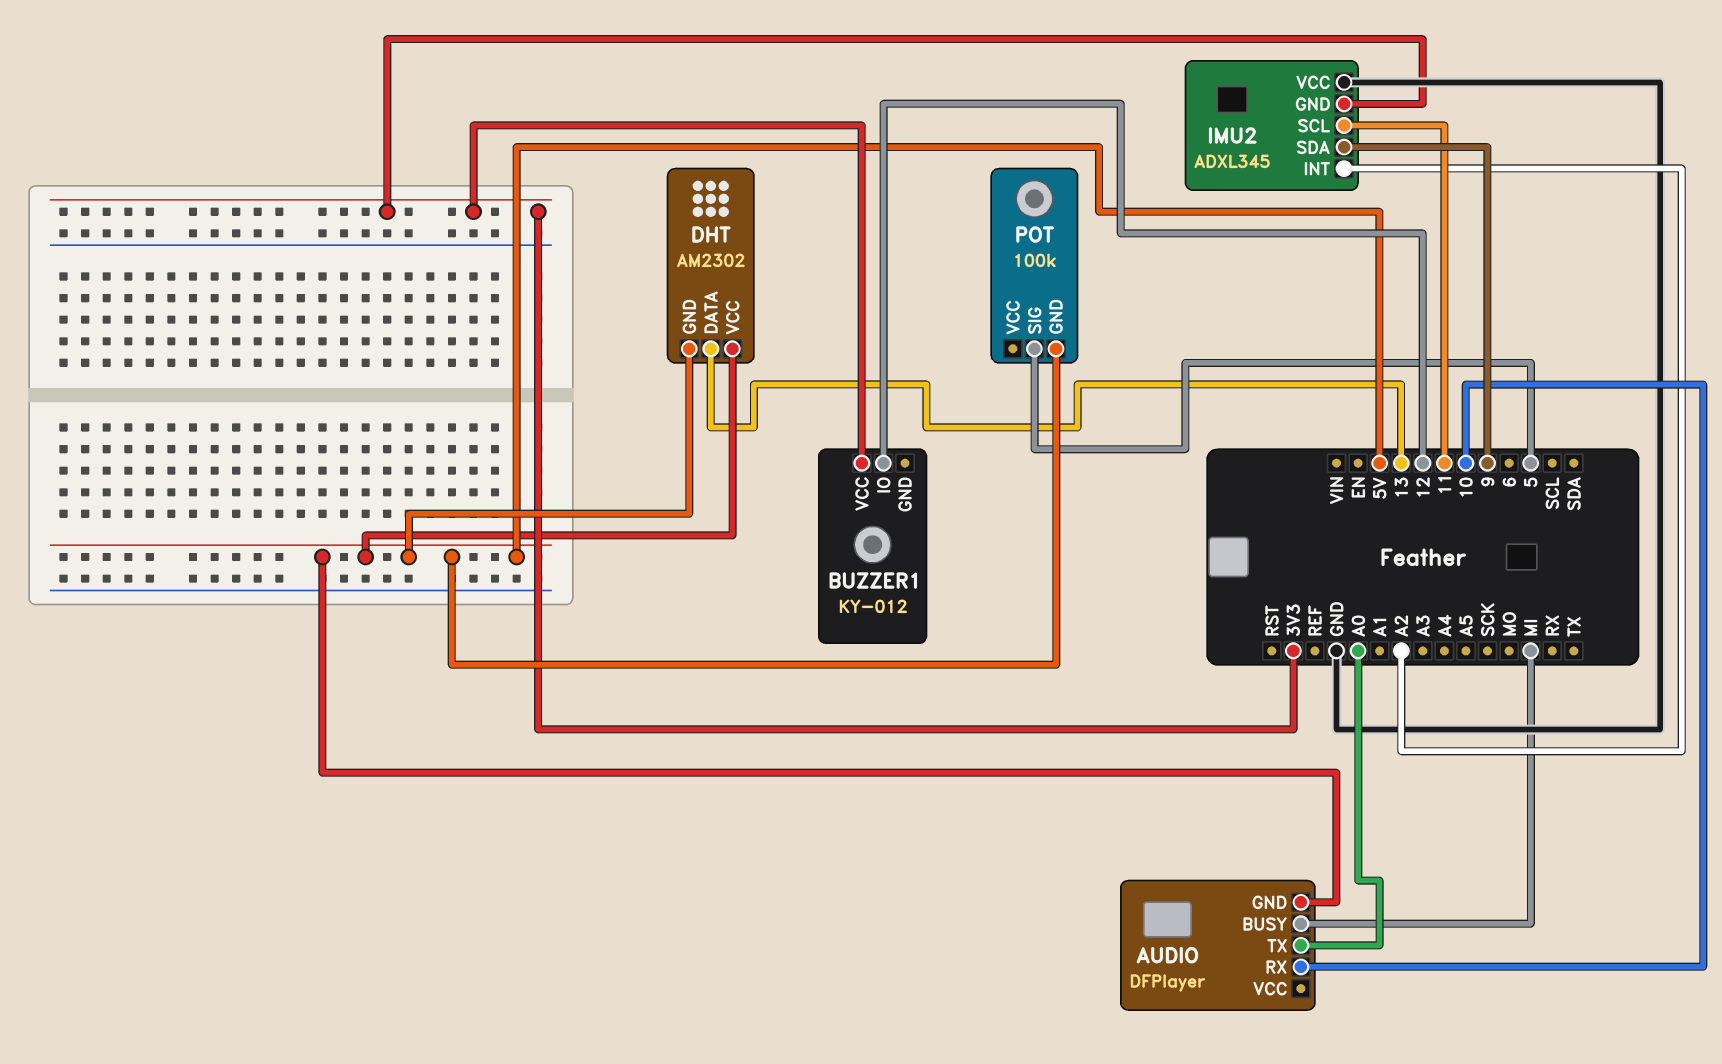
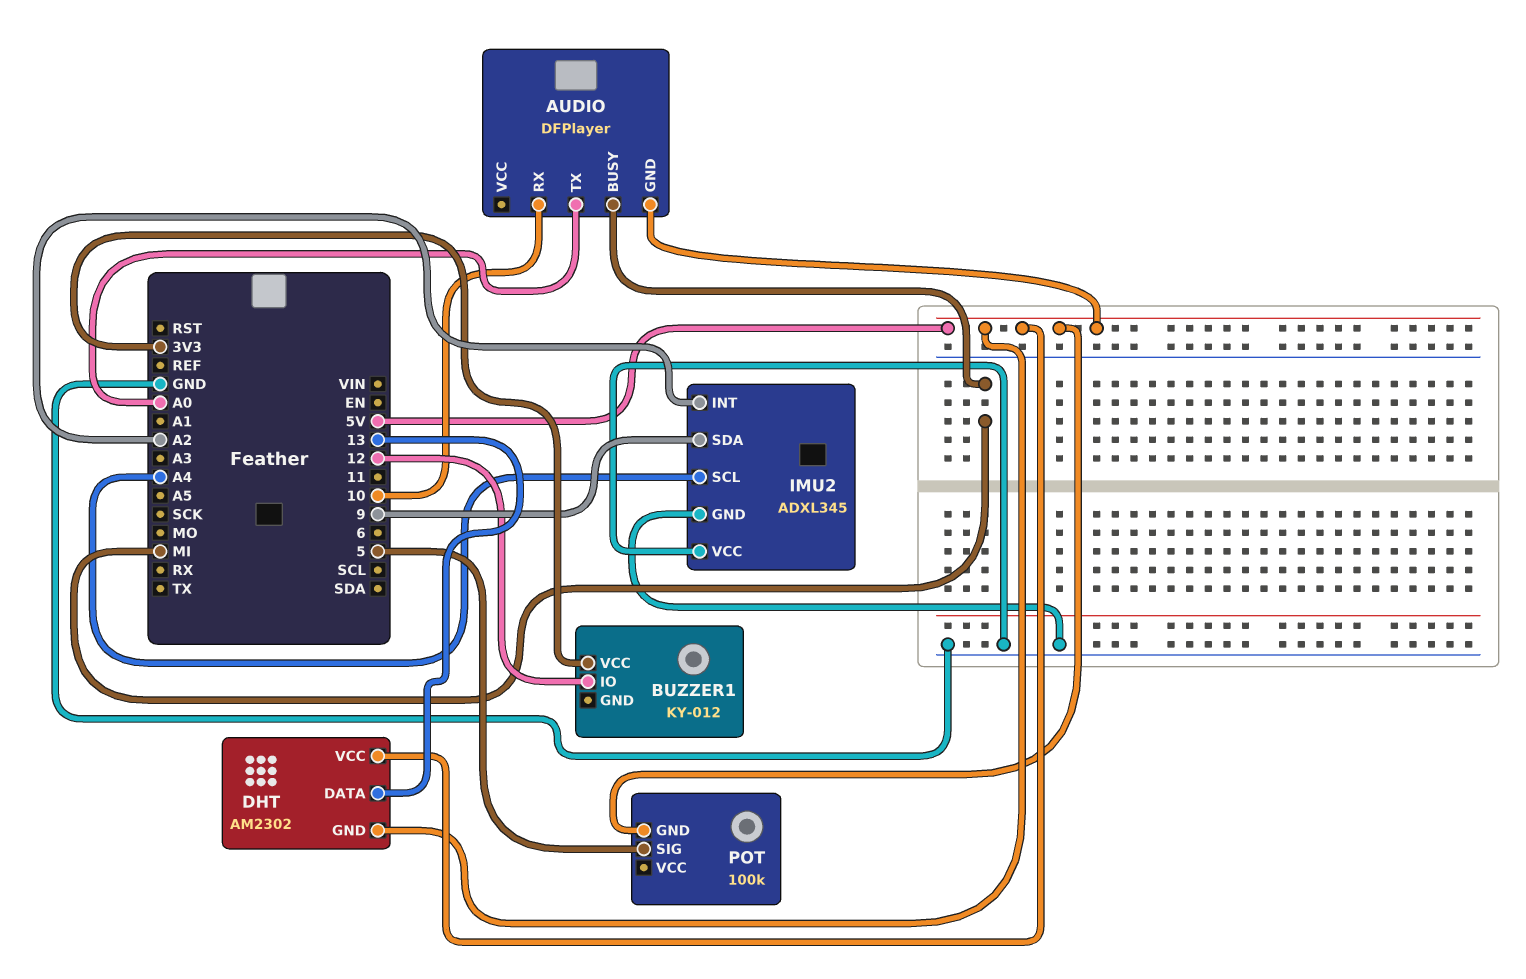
IMU2 pin GND: 3V3 -> GND
IMU2 pin SCL: 11 -> A4

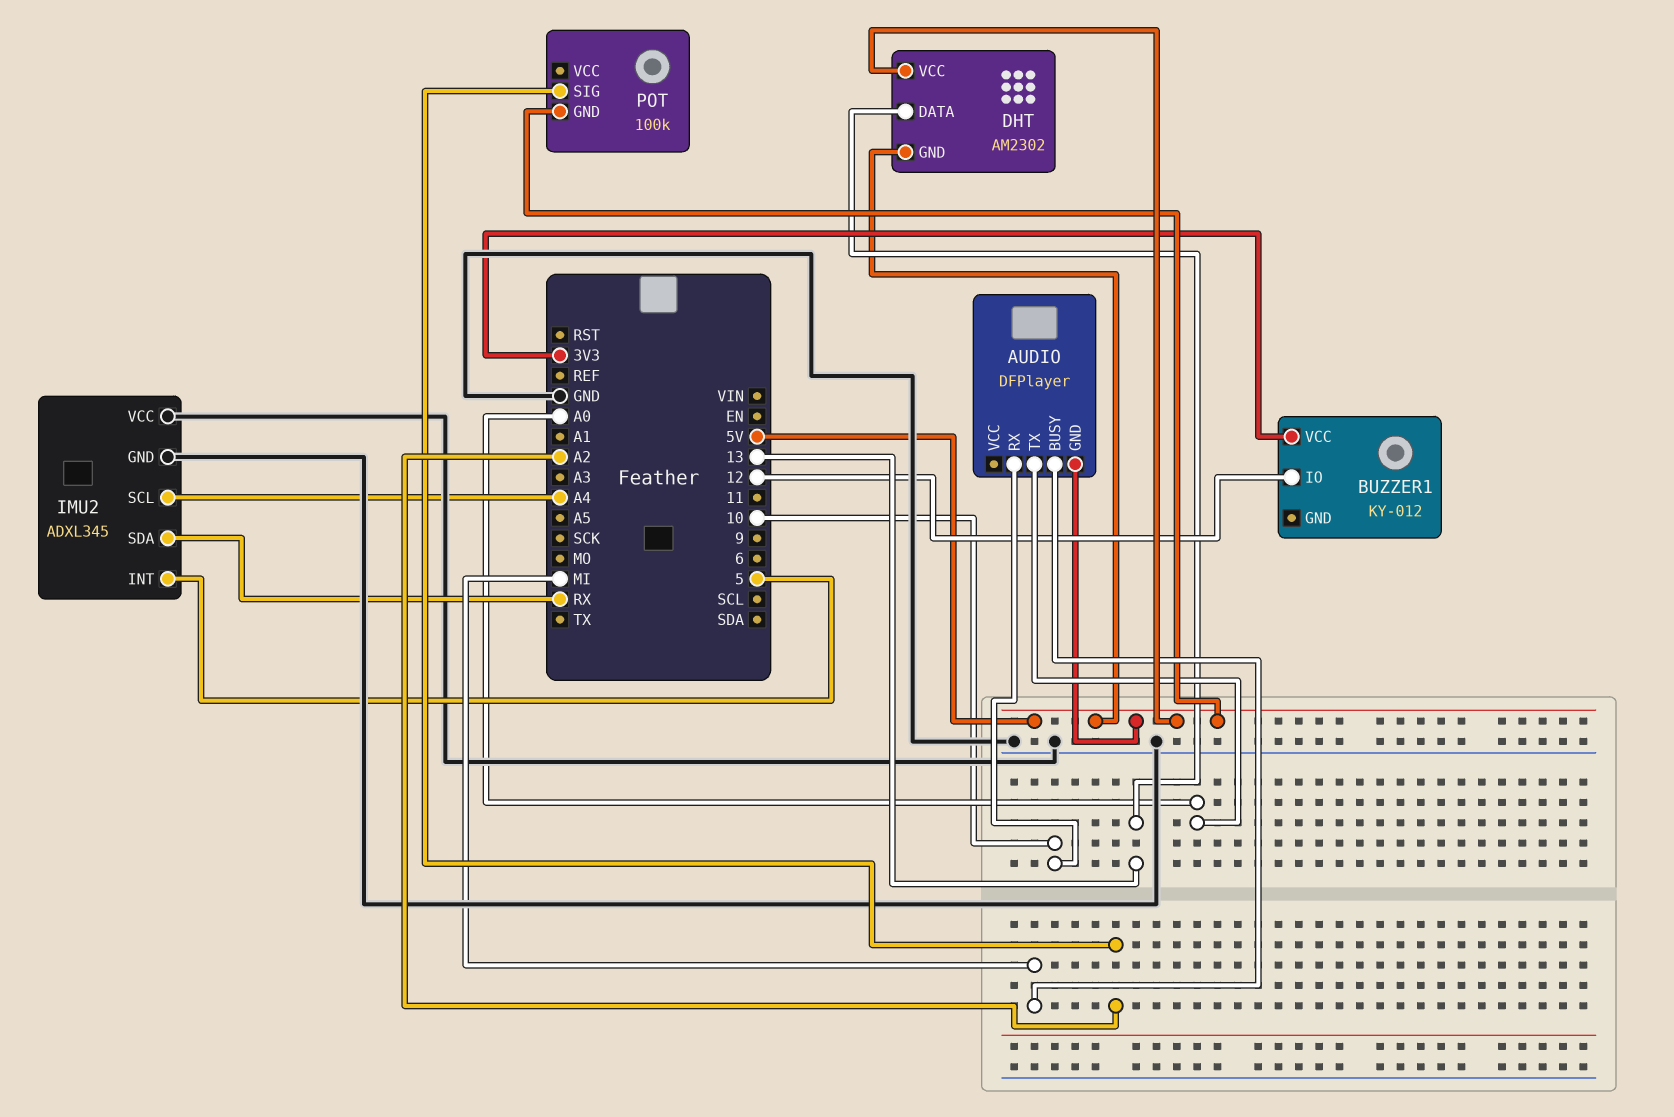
IMU2 pin INT: A2 -> 5
IMU2 pin SDA: 9 -> RX
POT pin SIG: 5 -> A2

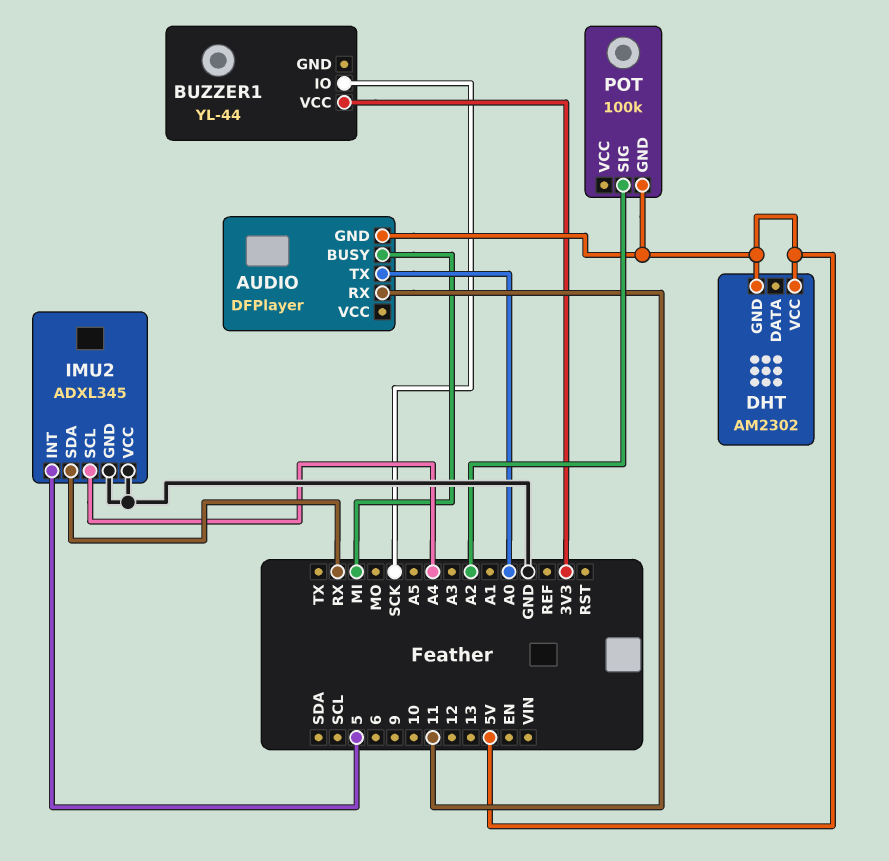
AUDIO pin RX: 10 -> 11
BUZZER1: KY-012 -> YL-44
BUZZER1 pin IO: 12 -> SCK
DHT pin DATA: 13 -> none

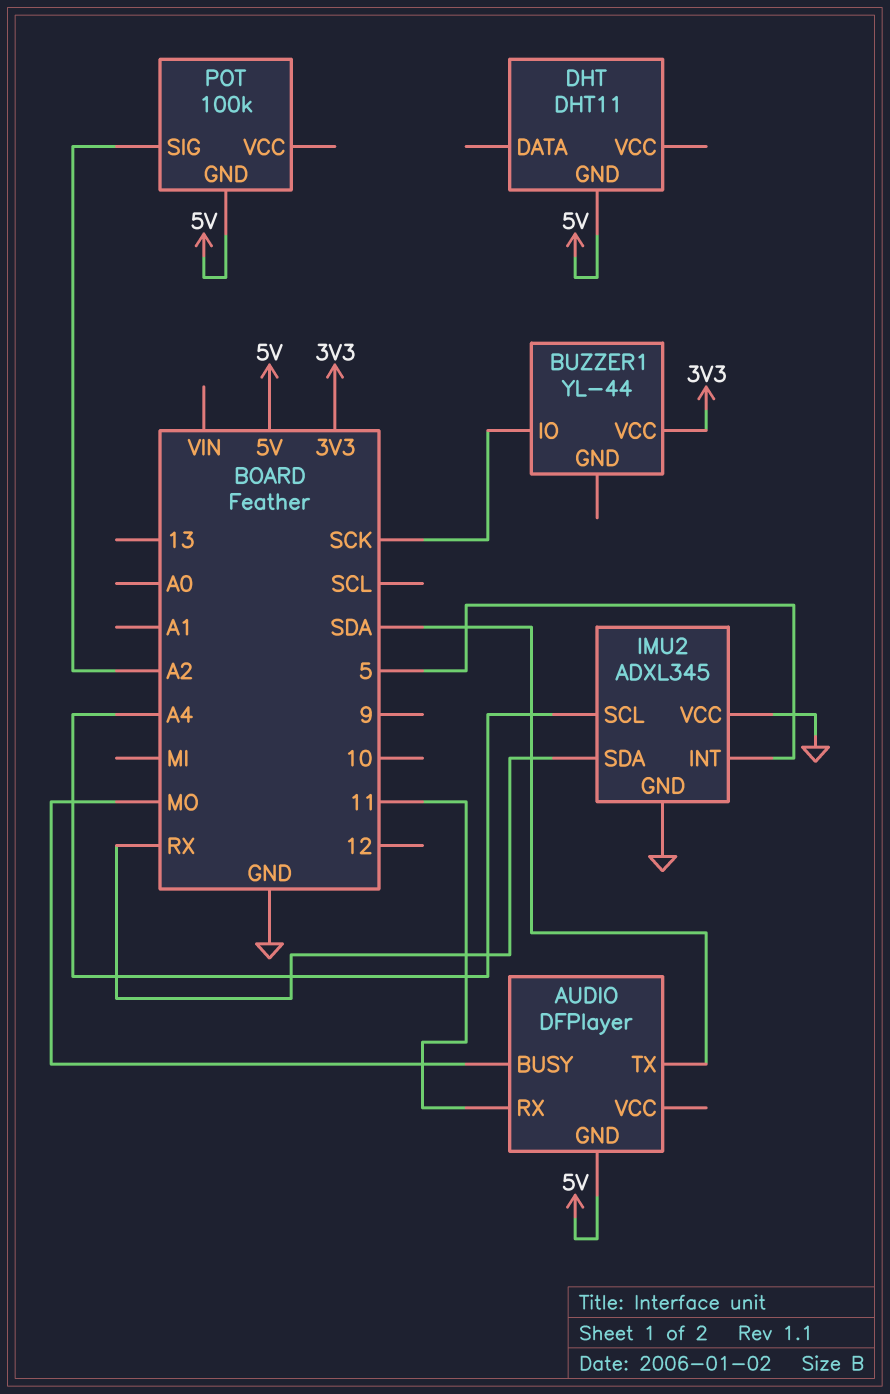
AUDIO pin BUSY: MI -> MO
AUDIO pin TX: A0 -> SDA
DHT: AM2302 -> DHT11
DHT pin VCC: 5V -> none

